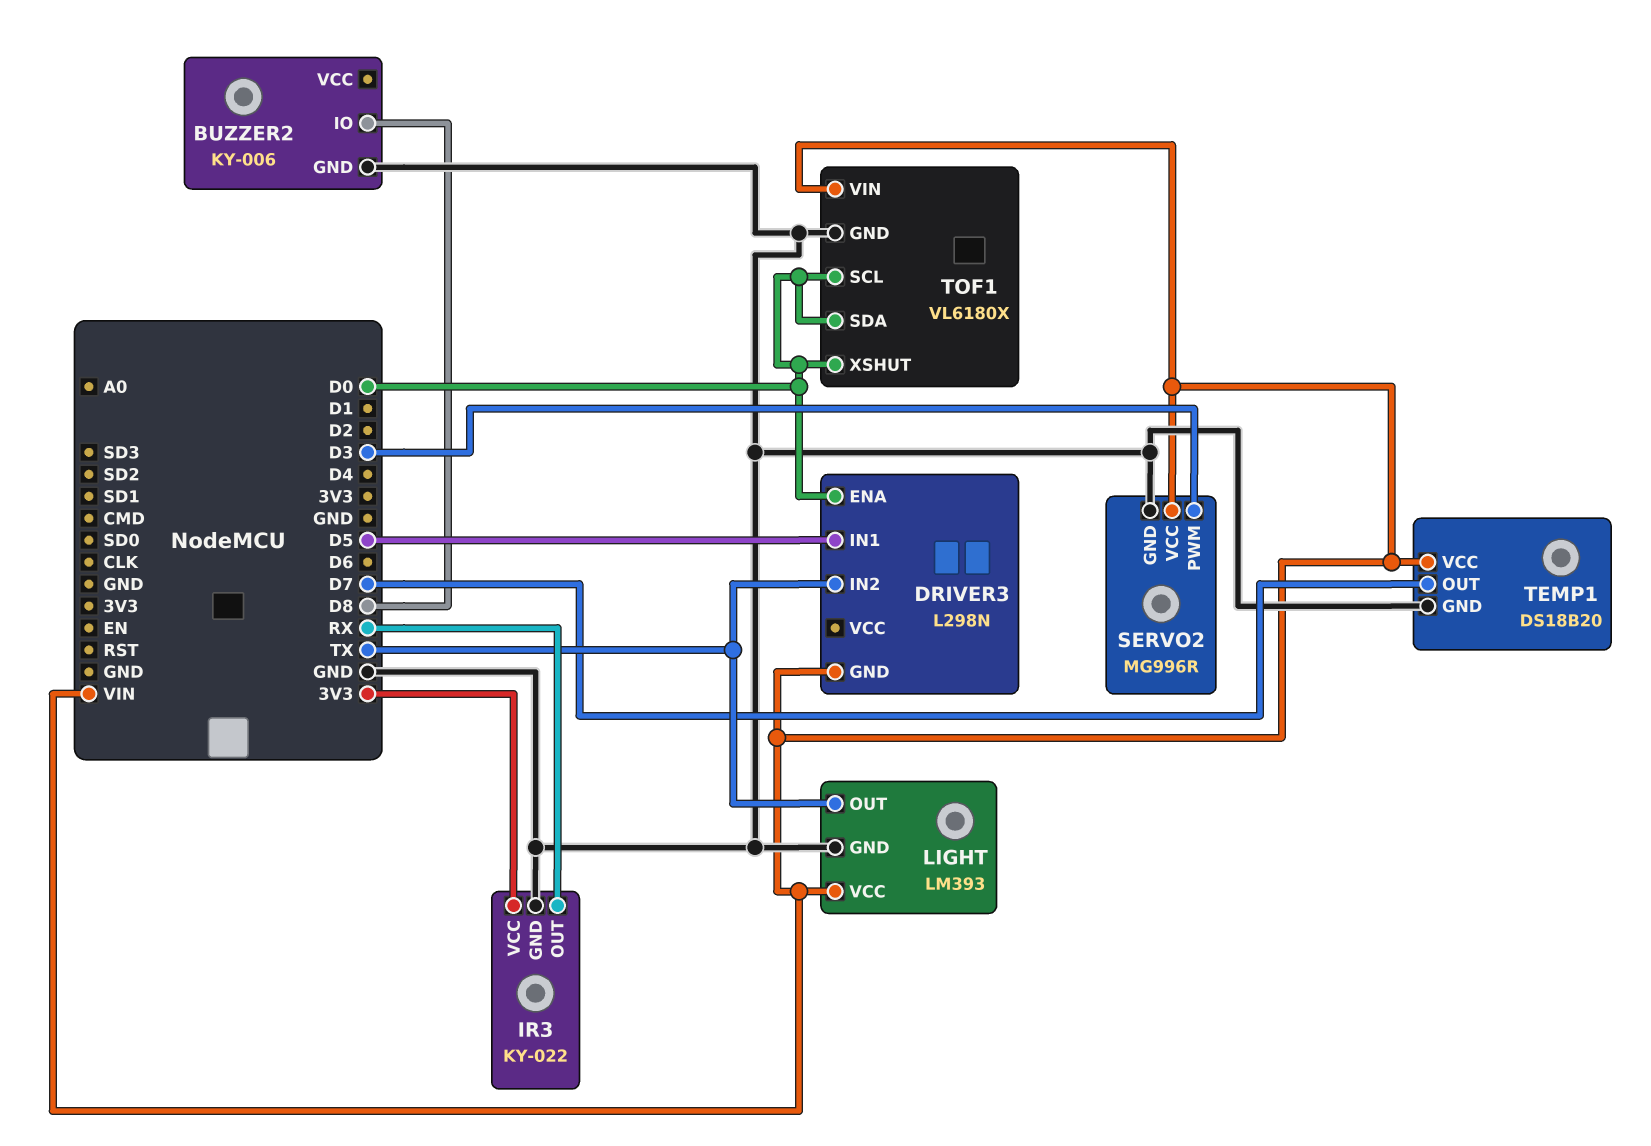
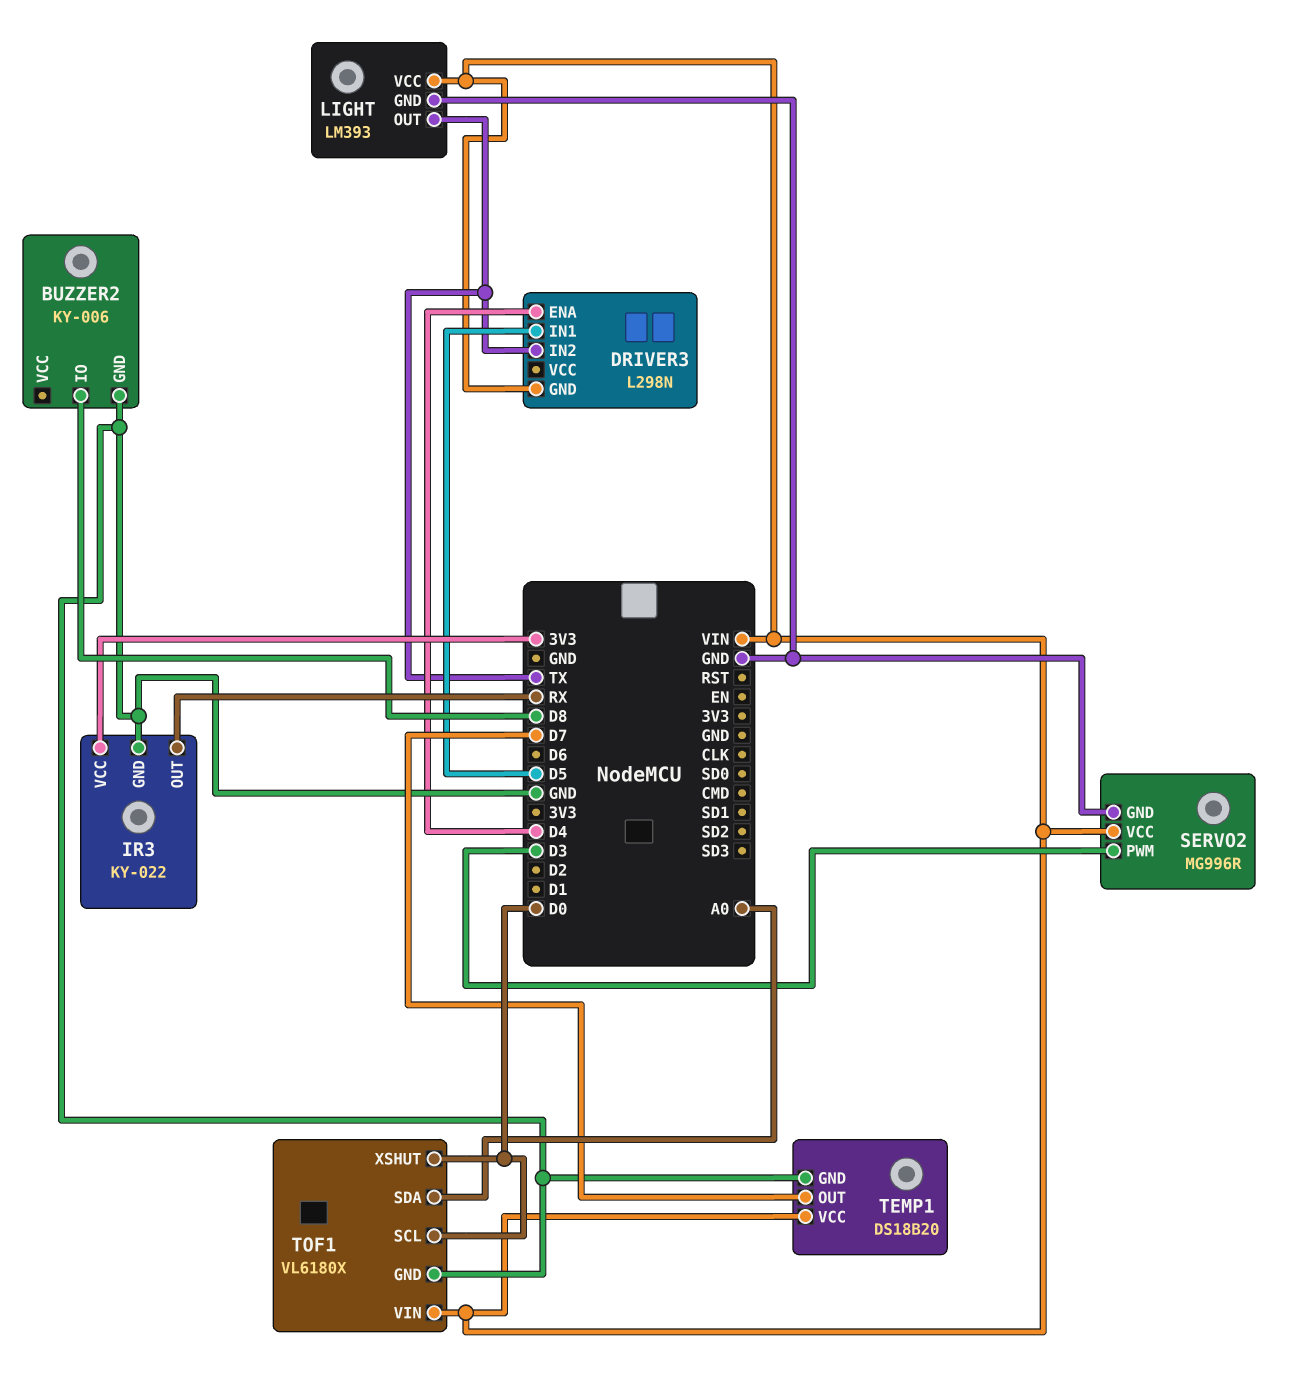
DRIVER3 pin ENA: D0 -> D4
TOF1 pin SDA: D0 -> A0

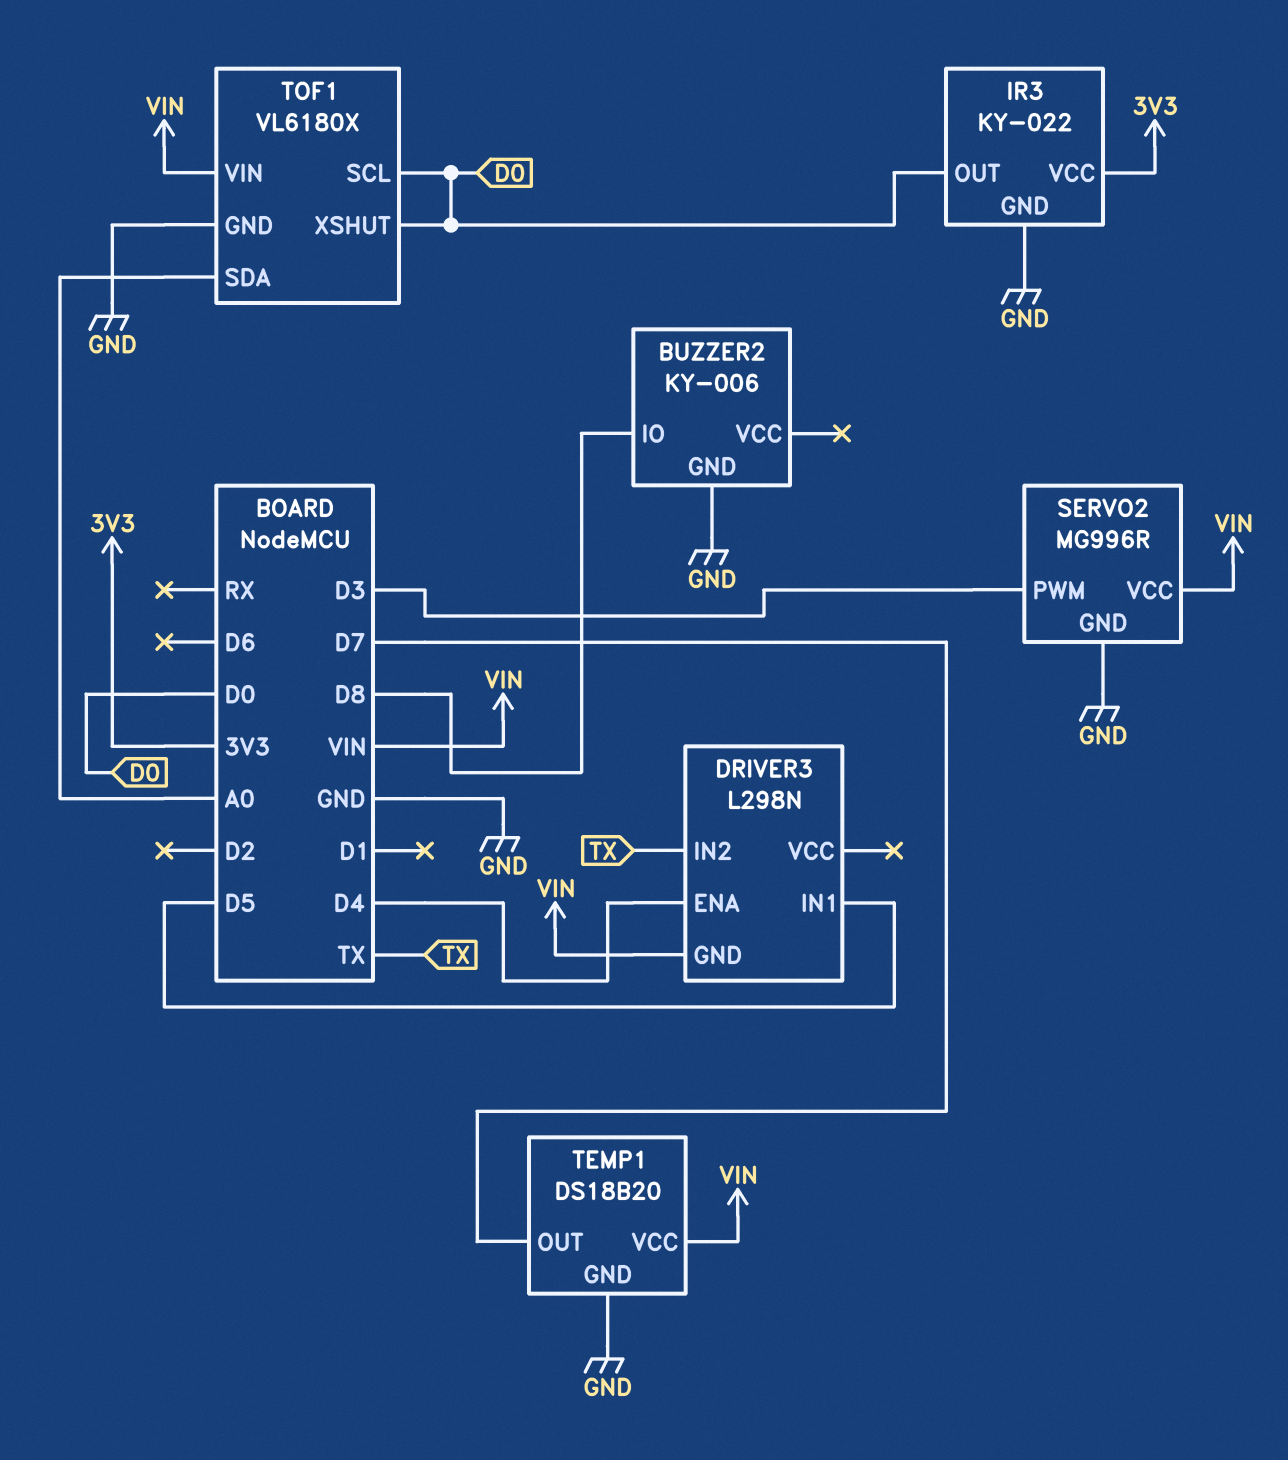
IR3 pin OUT: RX -> D0
LIGHT: LM393 -> none
LIGHT pin GND: GND -> none
LIGHT pin OUT: TX -> none
LIGHT pin VCC: VIN -> none

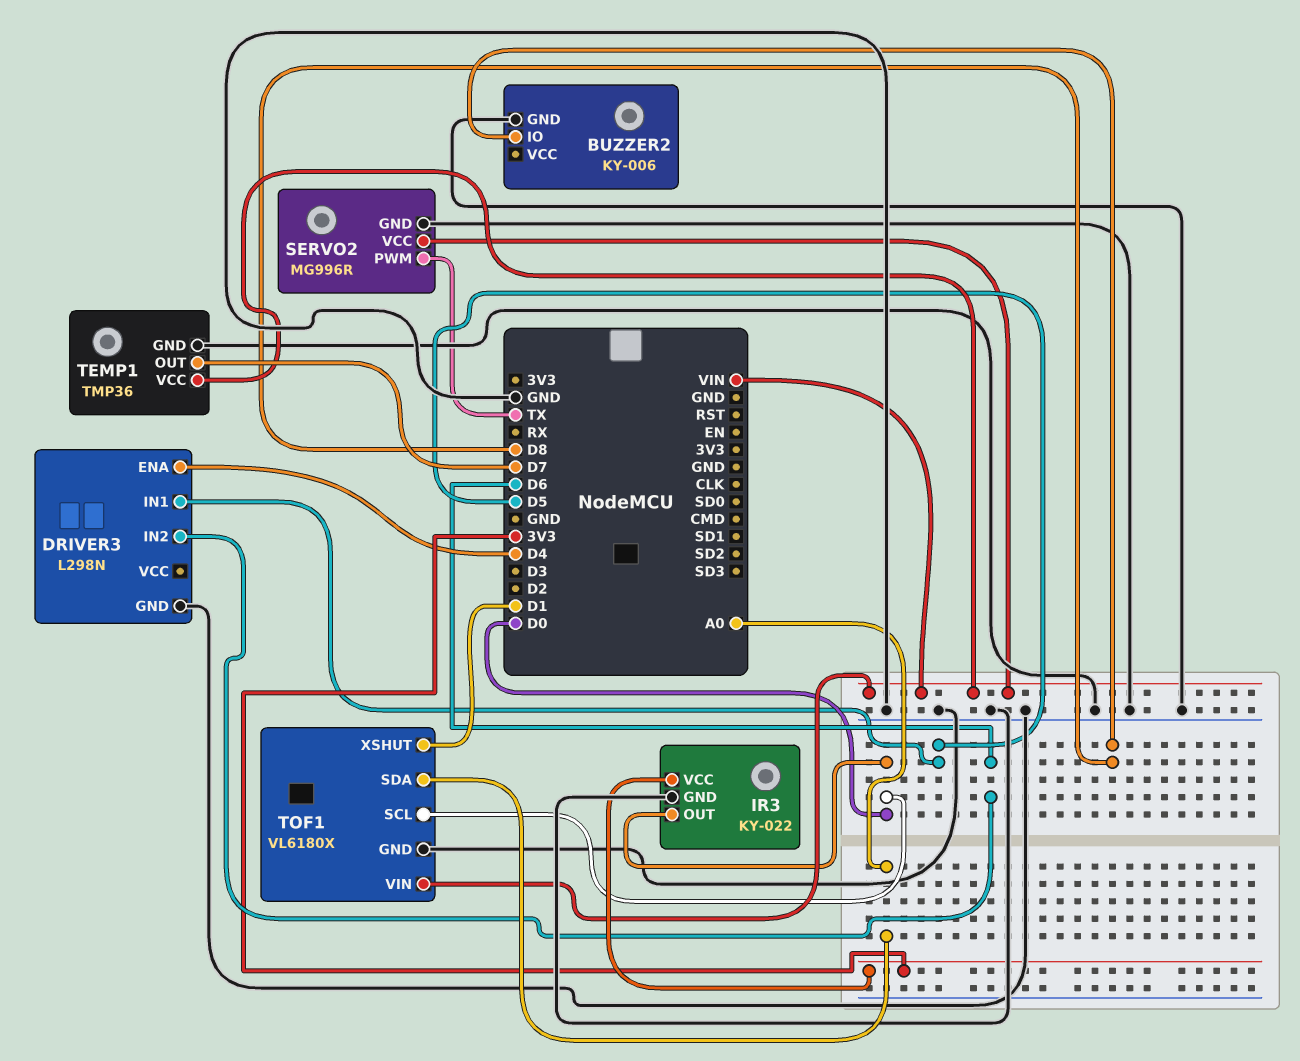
DRIVER3 pin GND: VIN -> GND
DRIVER3 pin IN2: TX -> D6
SERVO2 pin PWM: D3 -> TX
TEMP1: DS18B20 -> TMP36
TOF1 pin XSHUT: D0 -> D1

